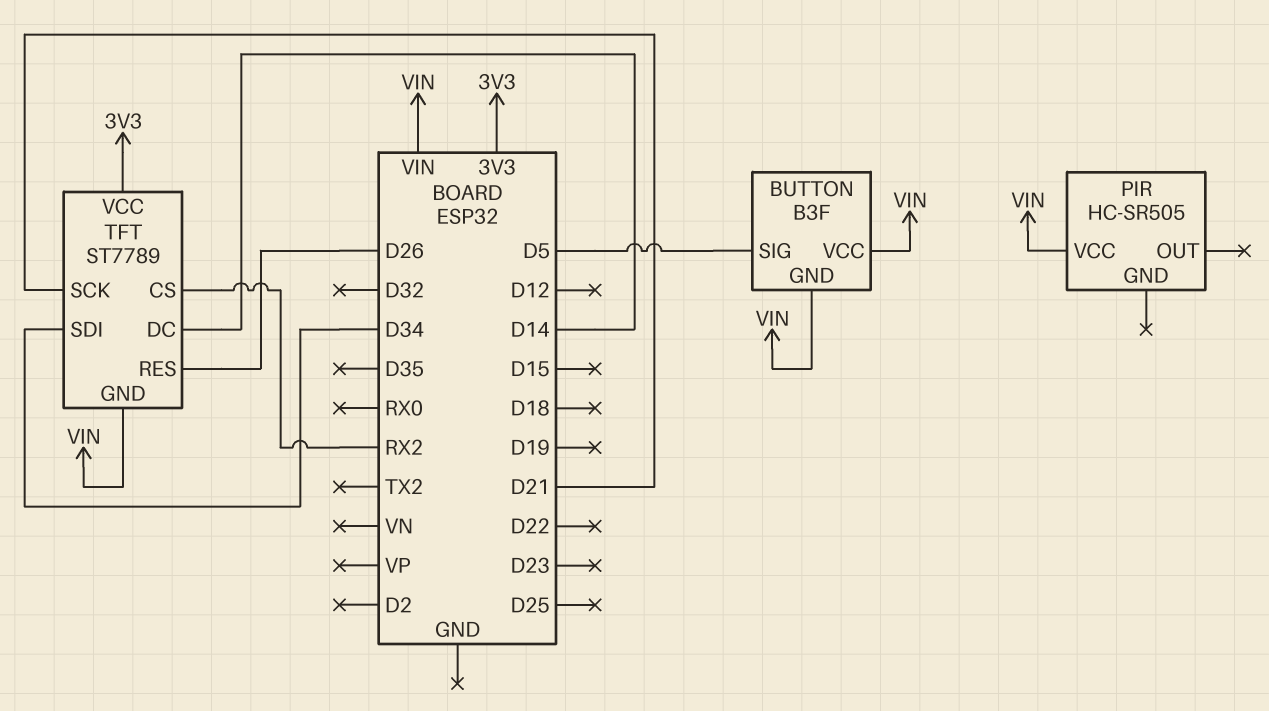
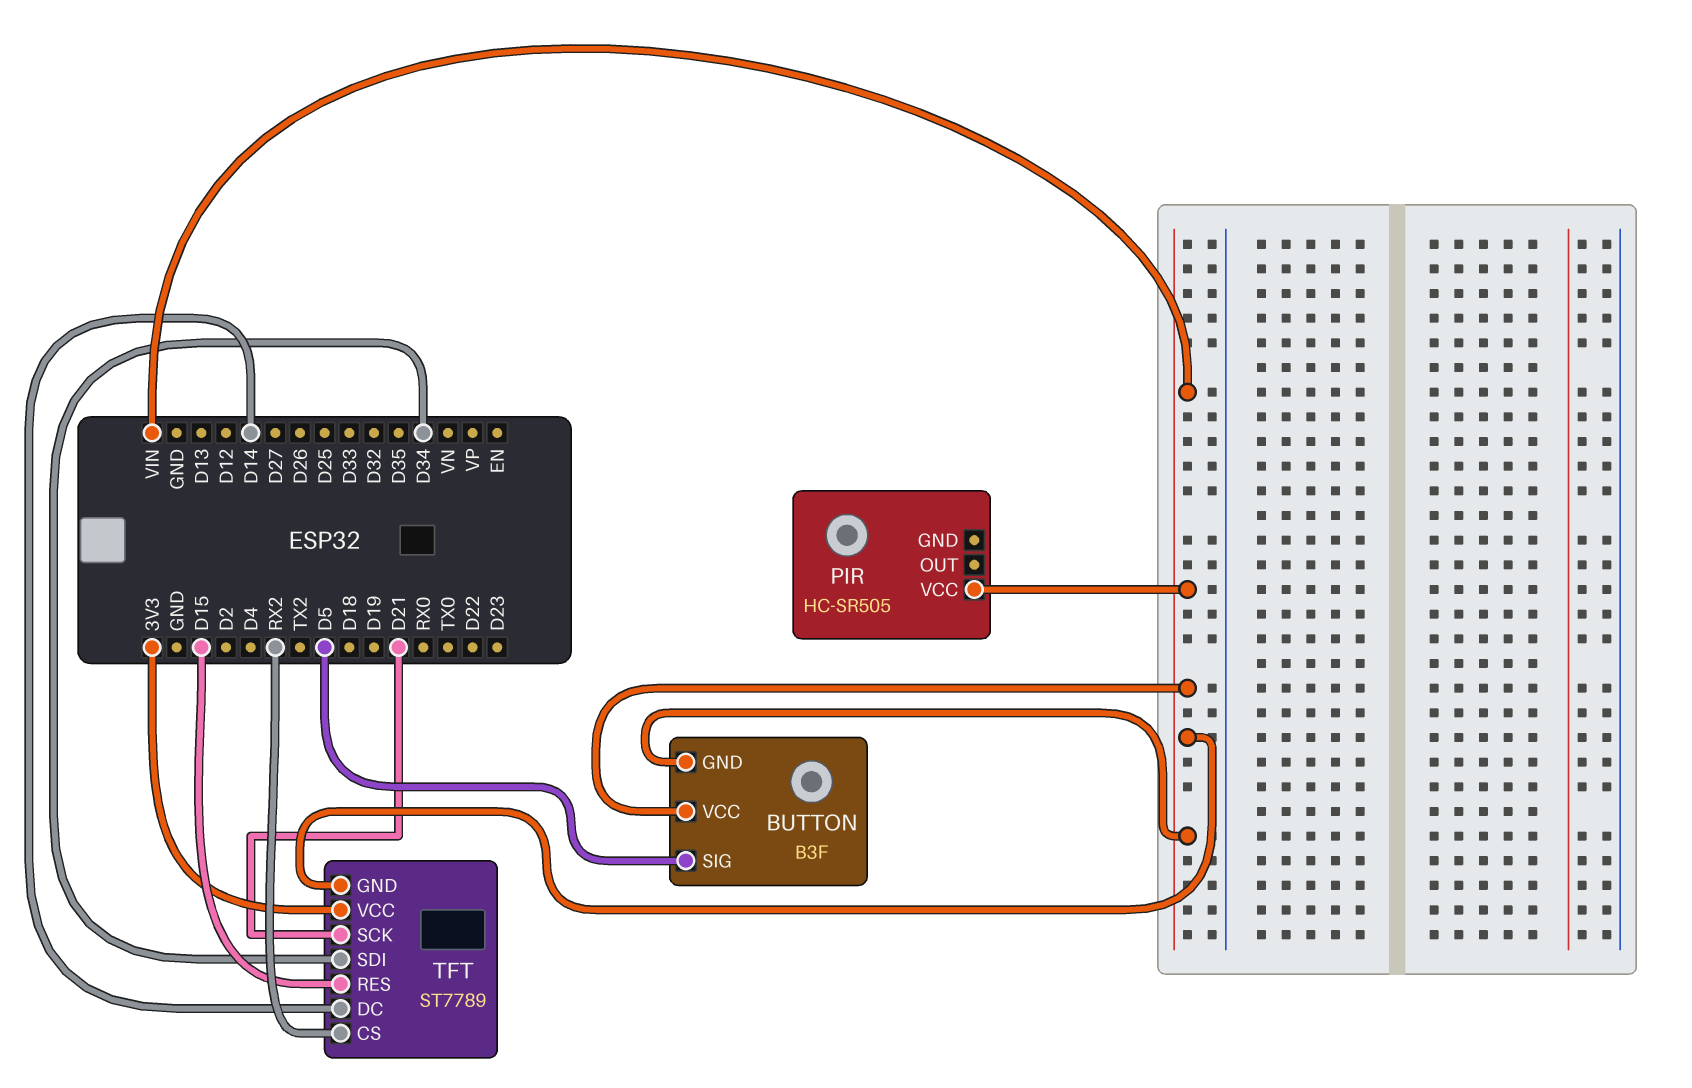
TFT pin RES: D26 -> D15

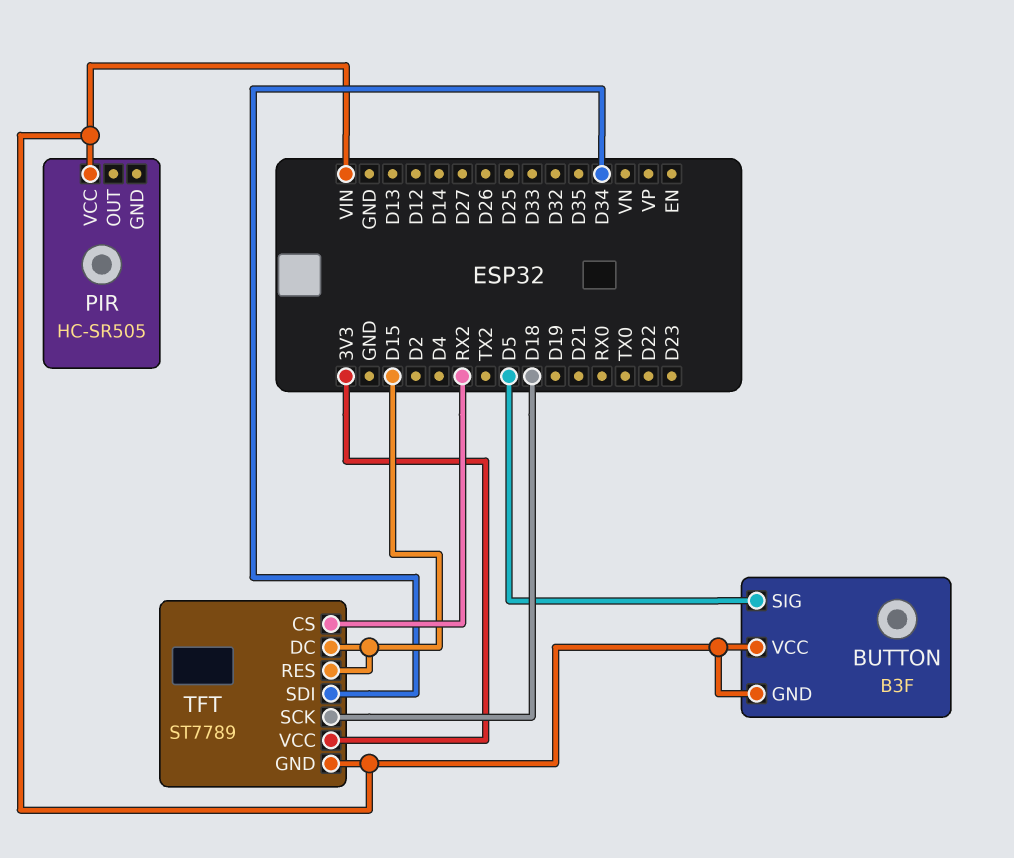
TFT pin DC: D14 -> D15
TFT pin SCK: D21 -> D18

